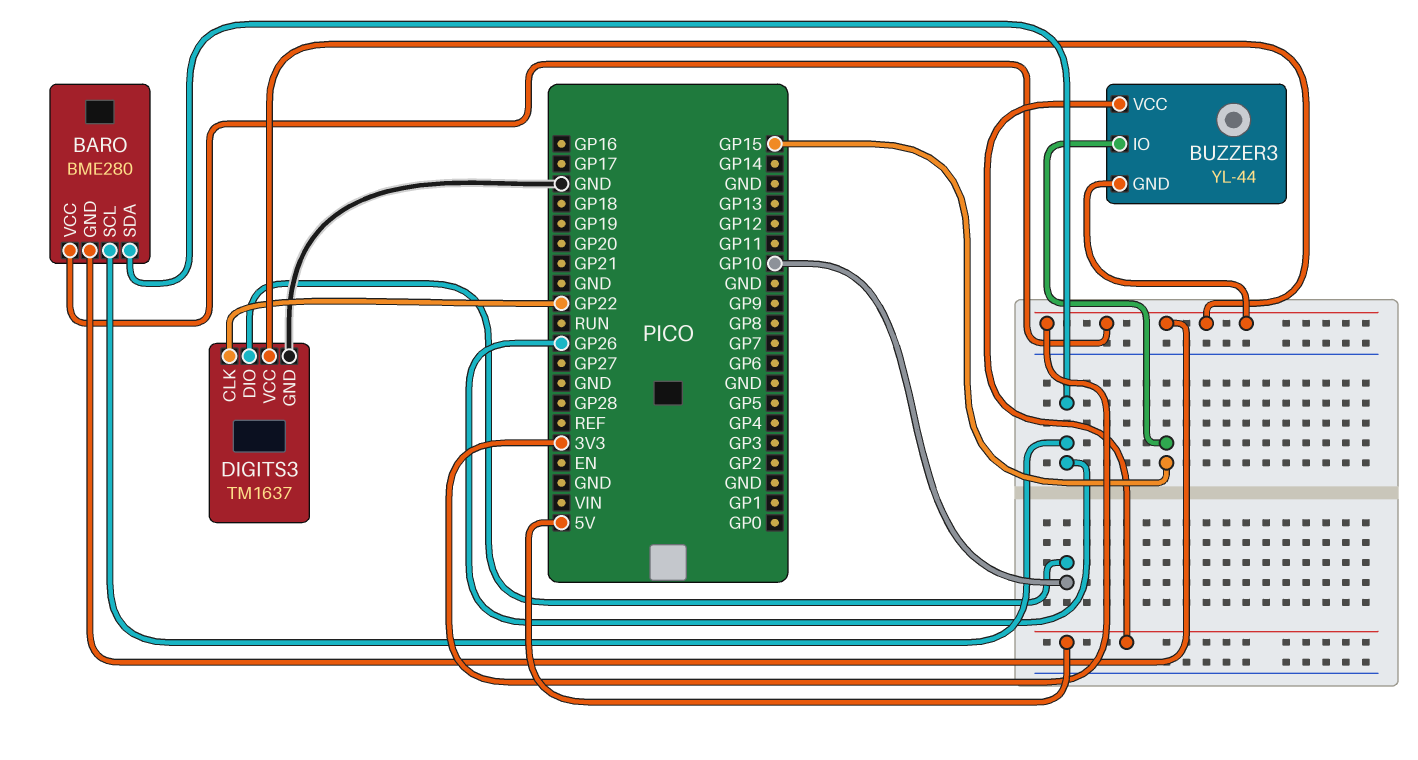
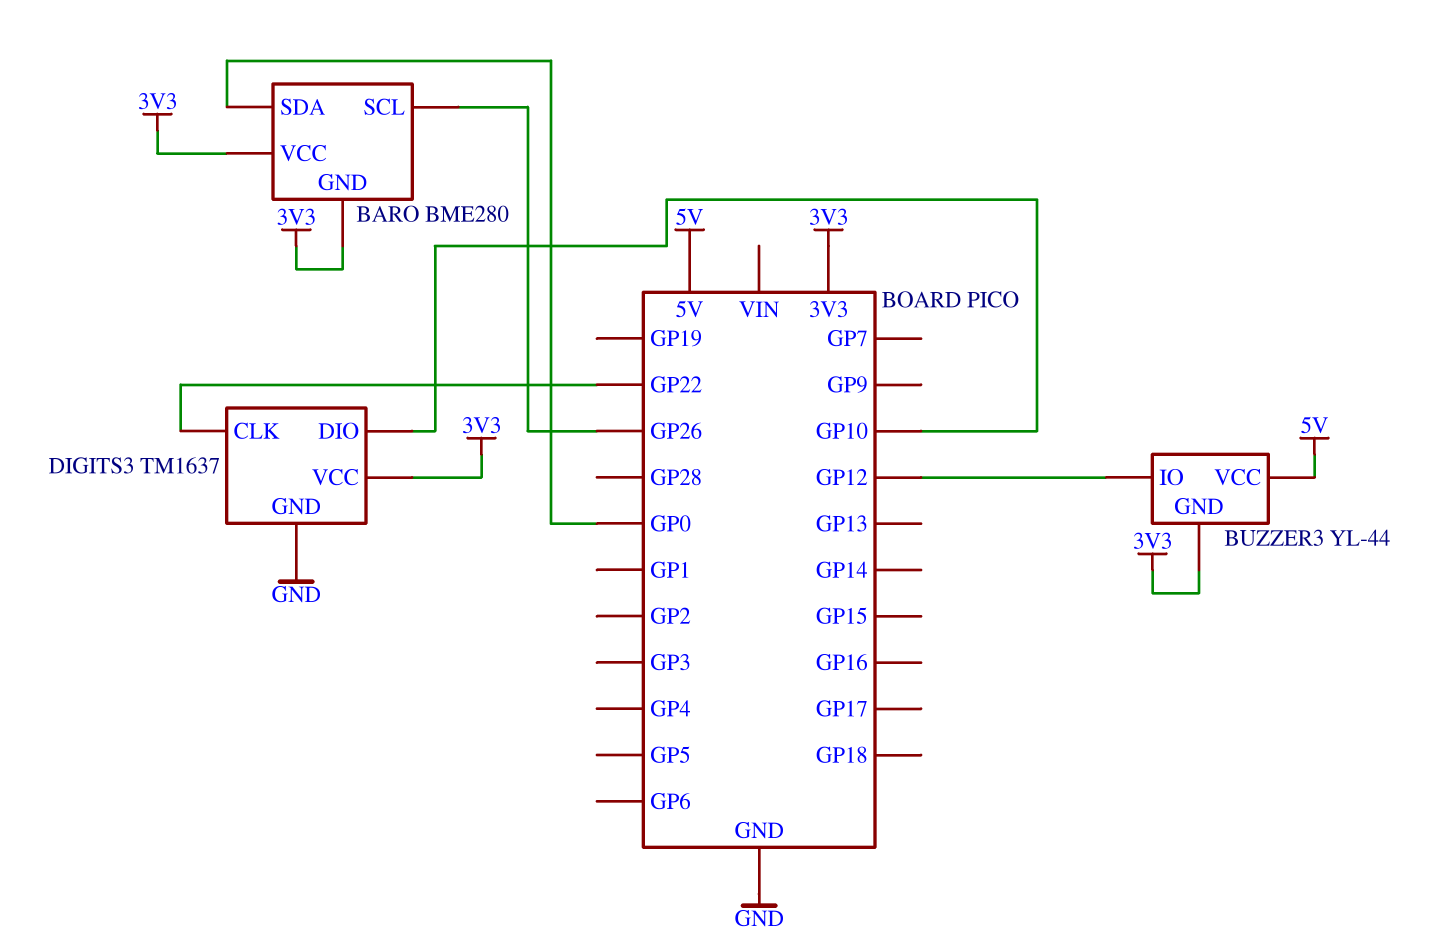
BARO pin SDA: GP26 -> GP0
BUZZER3 pin IO: GP15 -> GP12

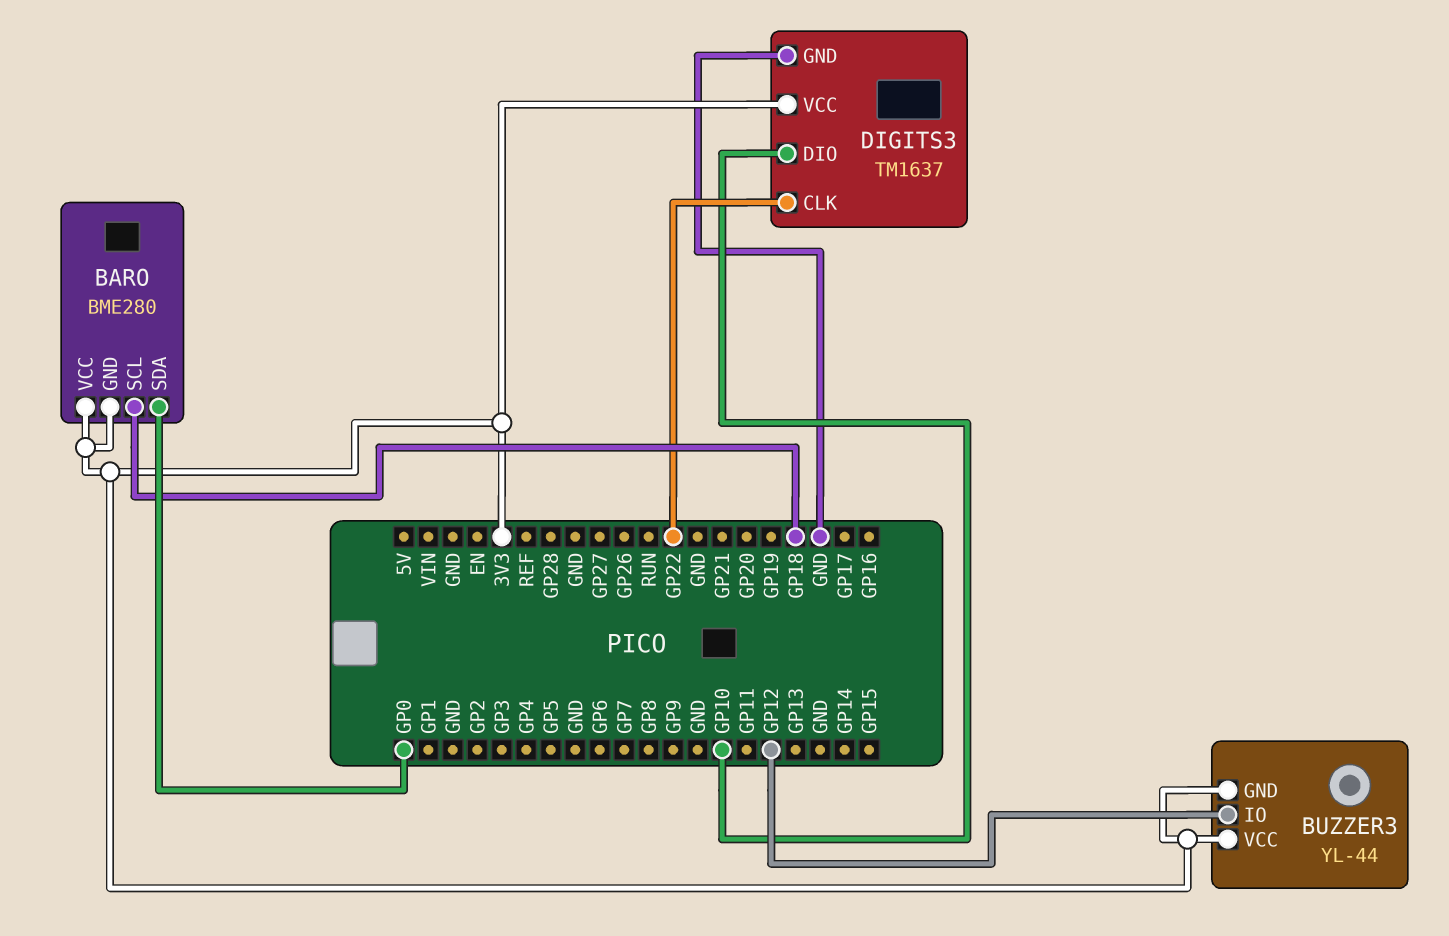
BARO pin SCL: GP26 -> GP18
BUZZER3 pin VCC: 5V -> 3V3

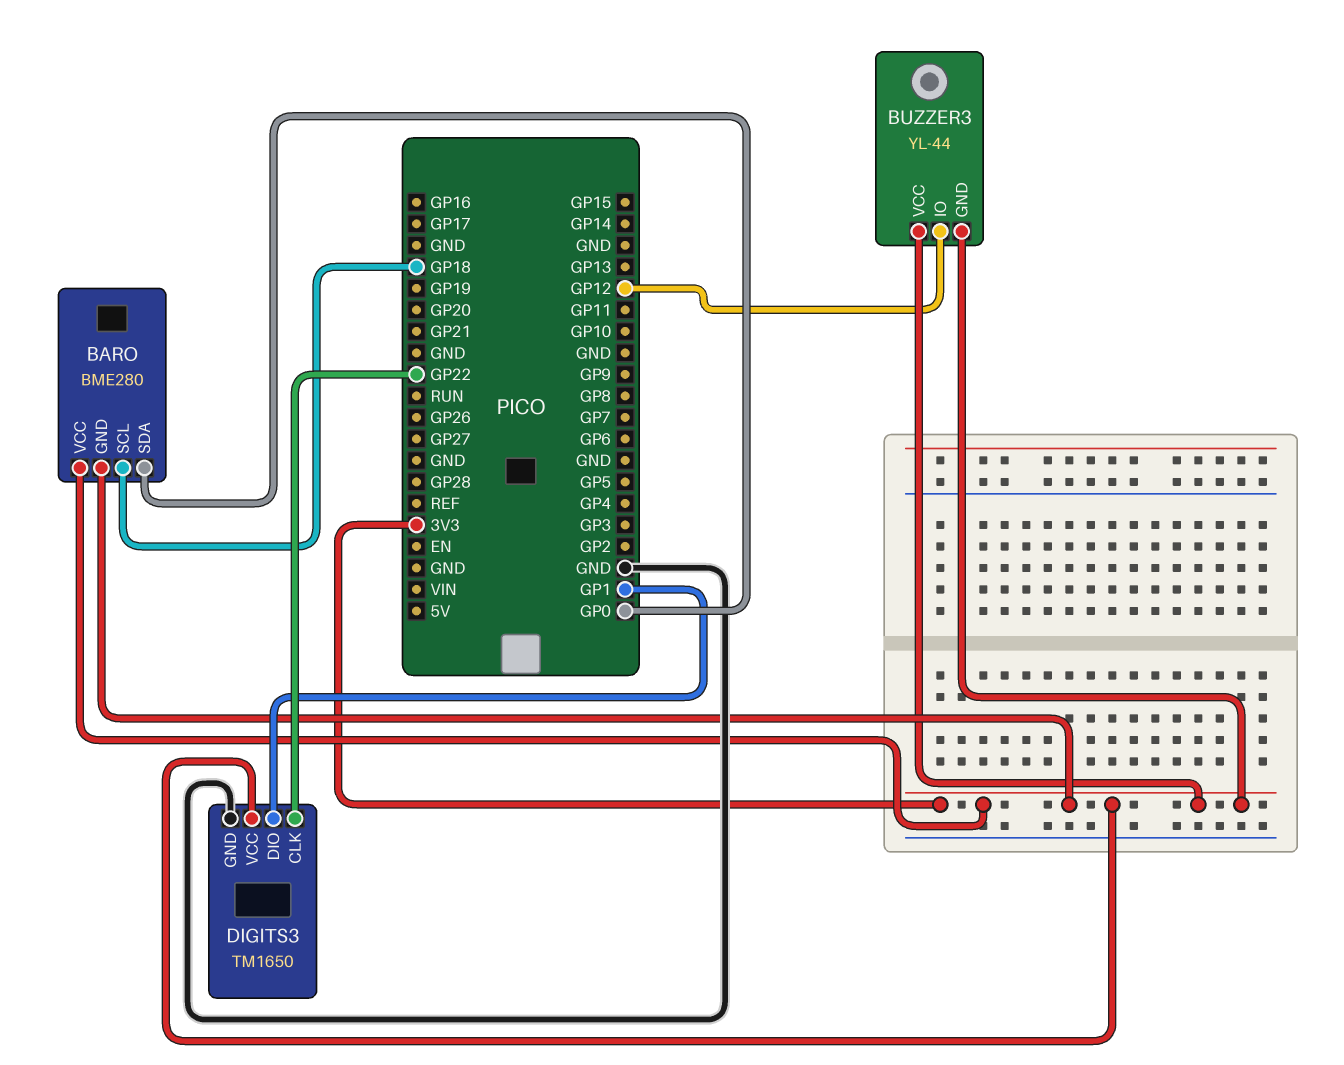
DIGITS3: TM1637 -> TM1650
DIGITS3 pin DIO: GP10 -> GP1

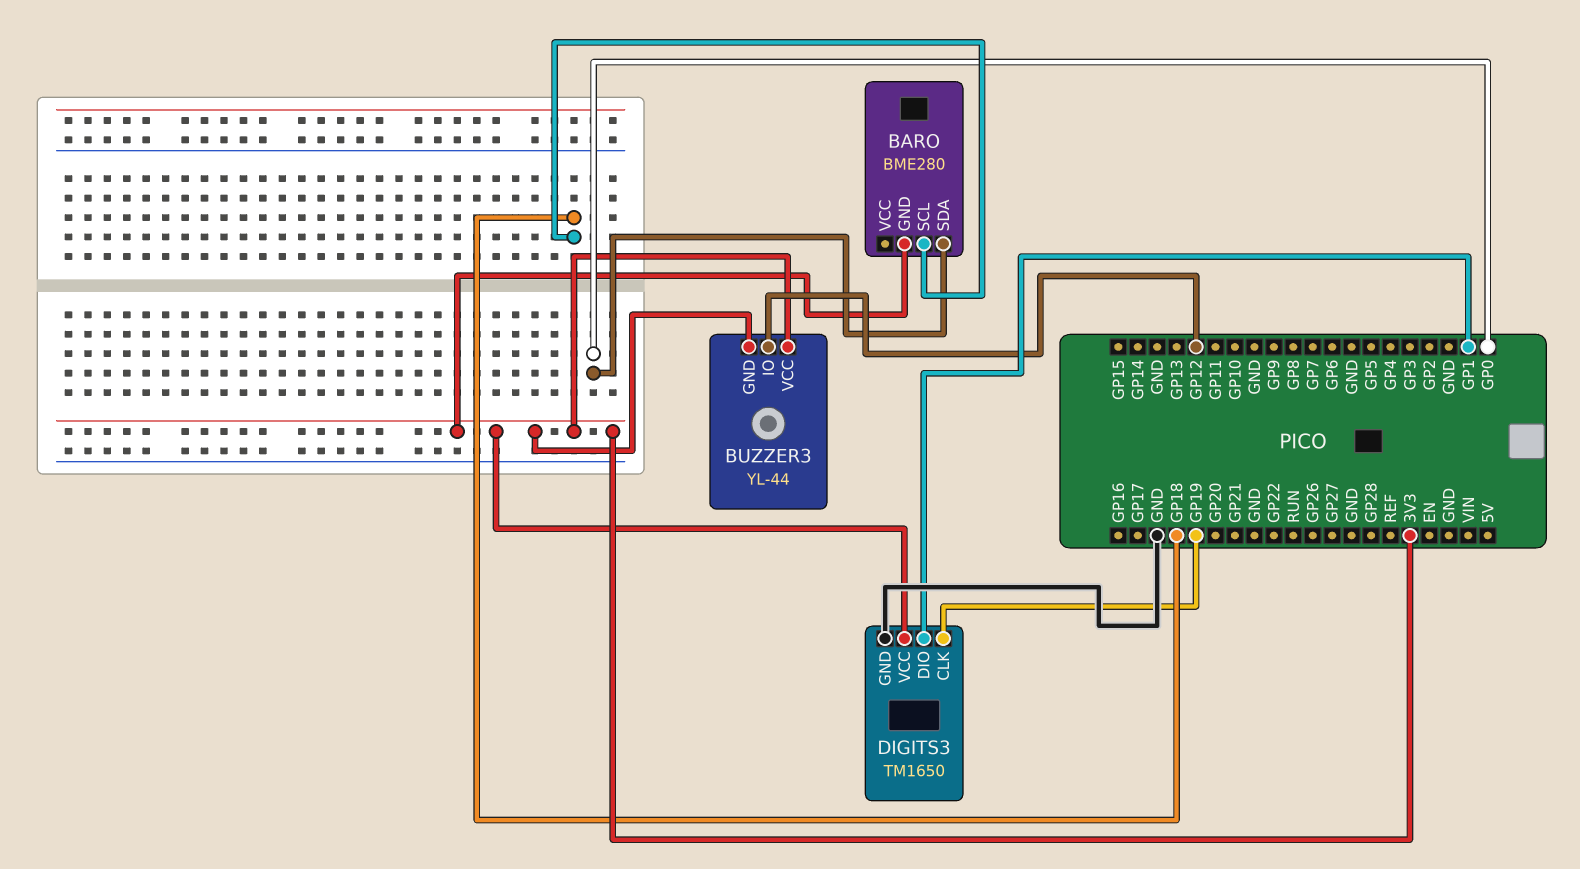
BARO pin VCC: 3V3 -> none
DIGITS3 pin CLK: GP22 -> GP19

